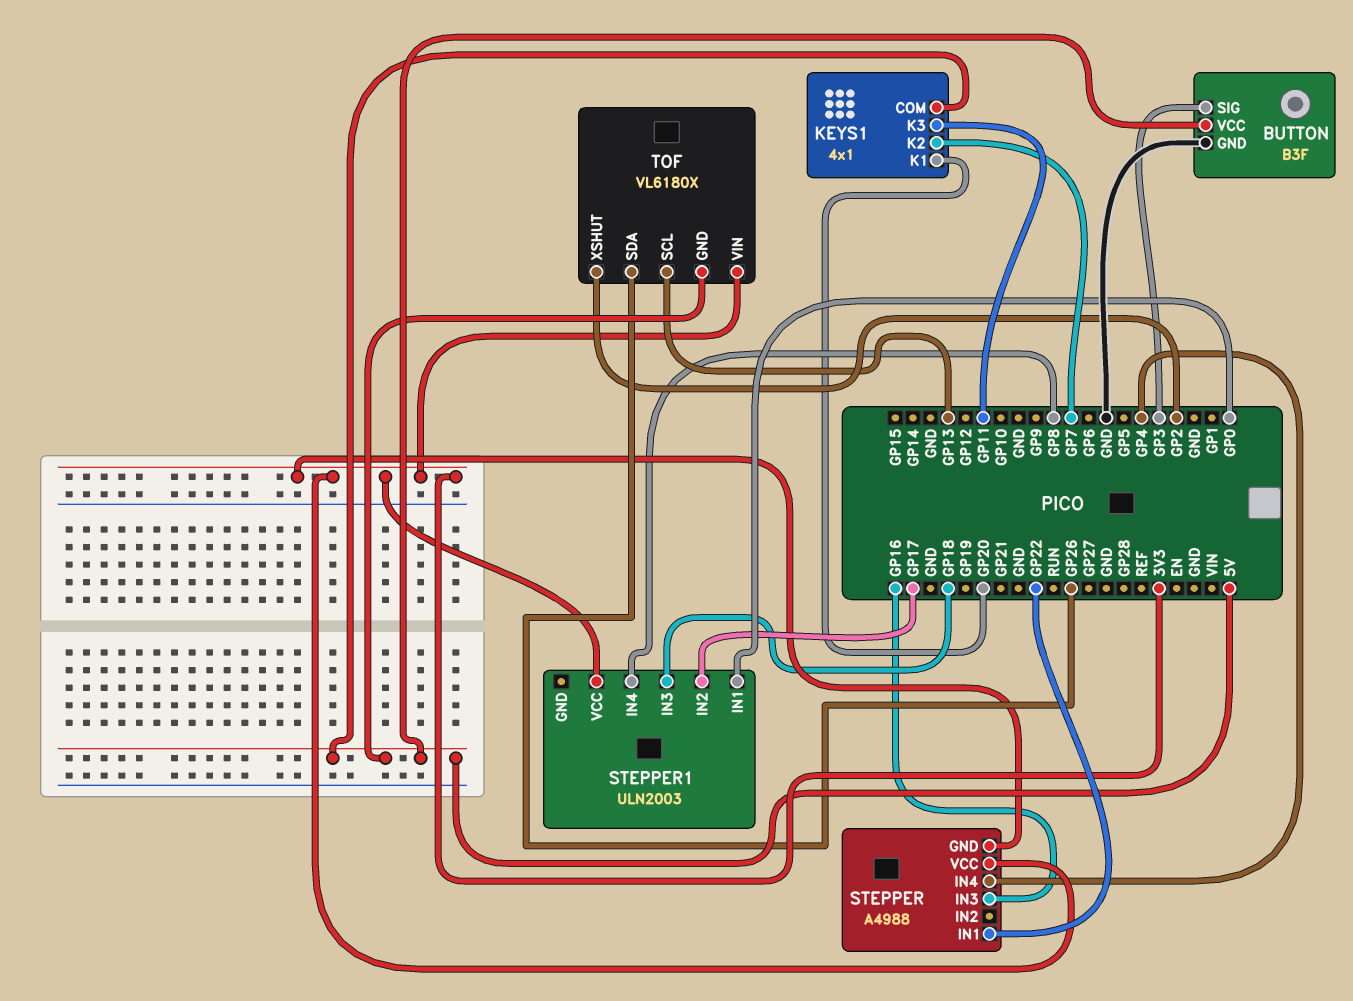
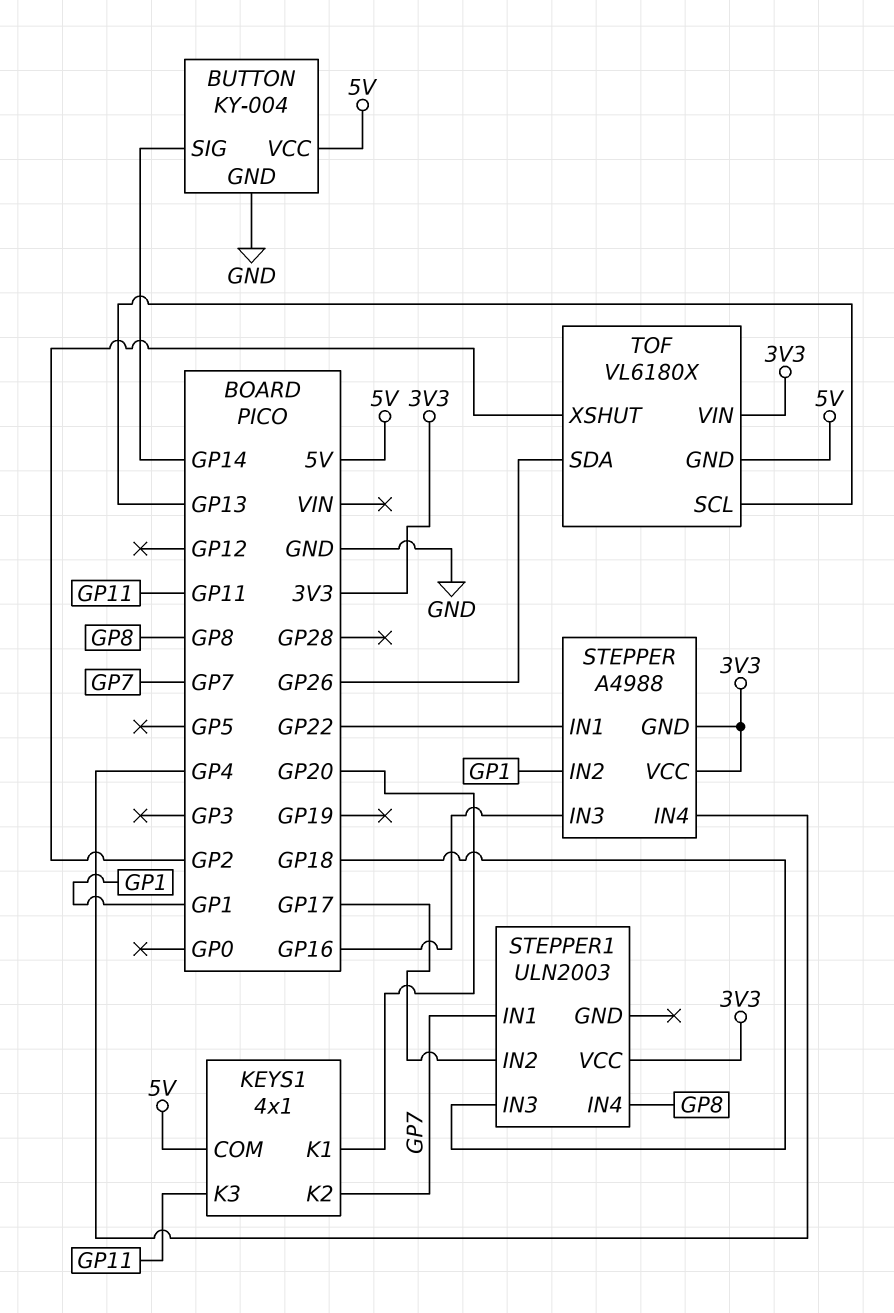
BUTTON: B3F -> KY-004
BUTTON pin SIG: GP3 -> GP14
STEPPER pin IN2: none -> GP1
STEPPER1 pin IN1: GP0 -> GP7

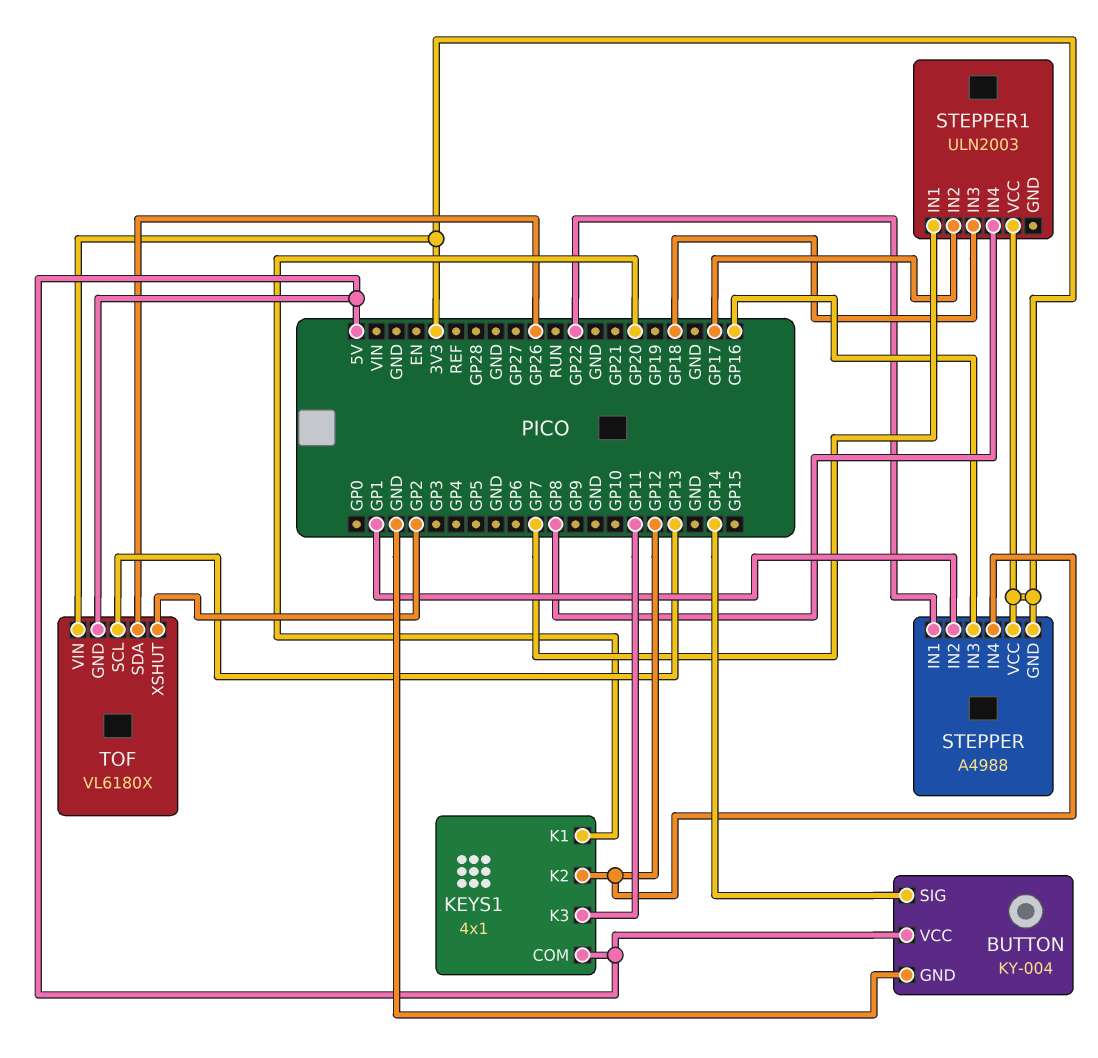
KEYS1 pin K2: GP7 -> GP12
STEPPER pin IN4: GP4 -> GP12

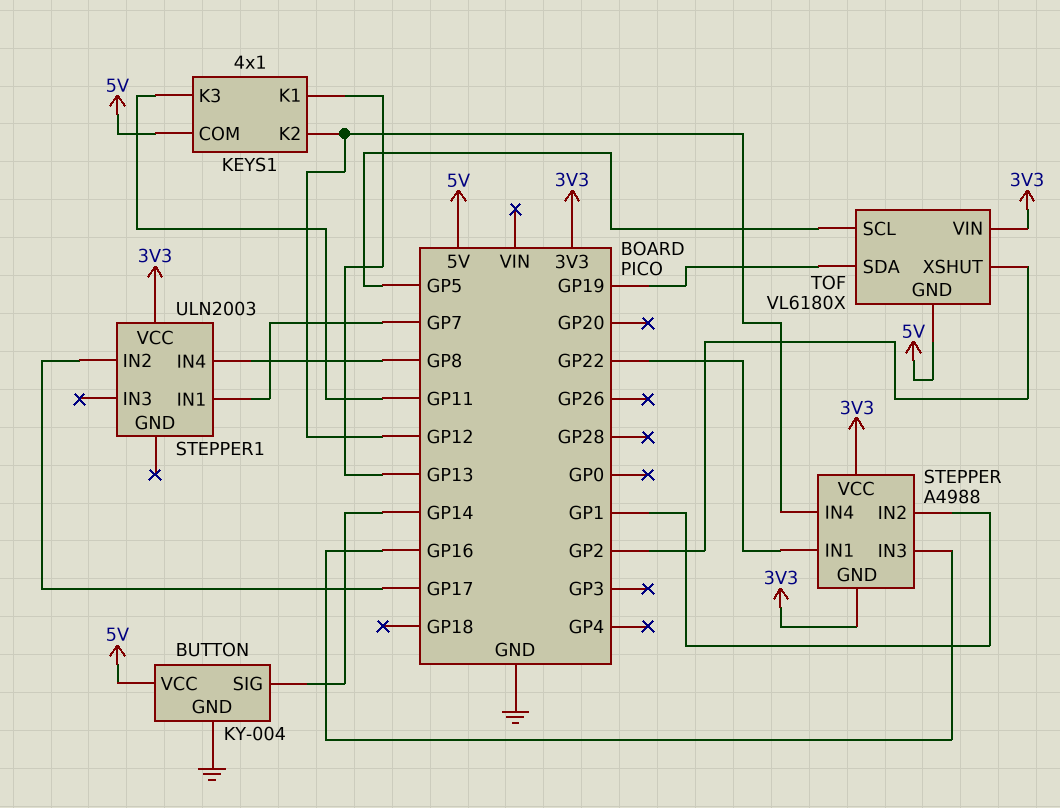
KEYS1 pin K1: GP20 -> GP13
STEPPER1 pin IN3: GP18 -> none
TOF pin SCL: GP13 -> GP5
TOF pin SDA: GP26 -> GP19

